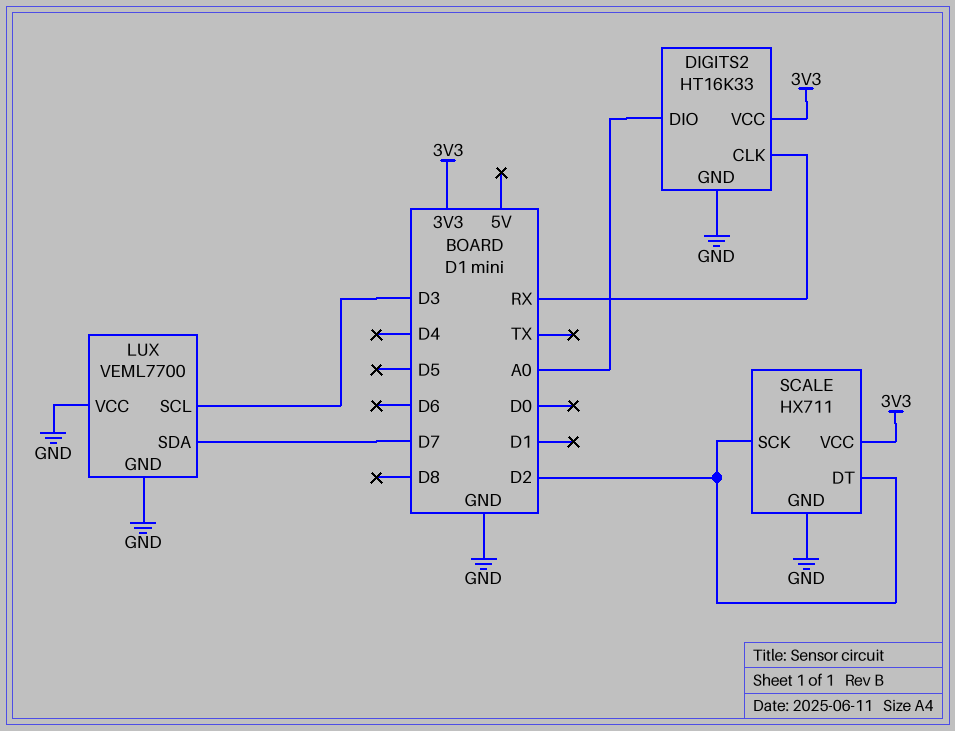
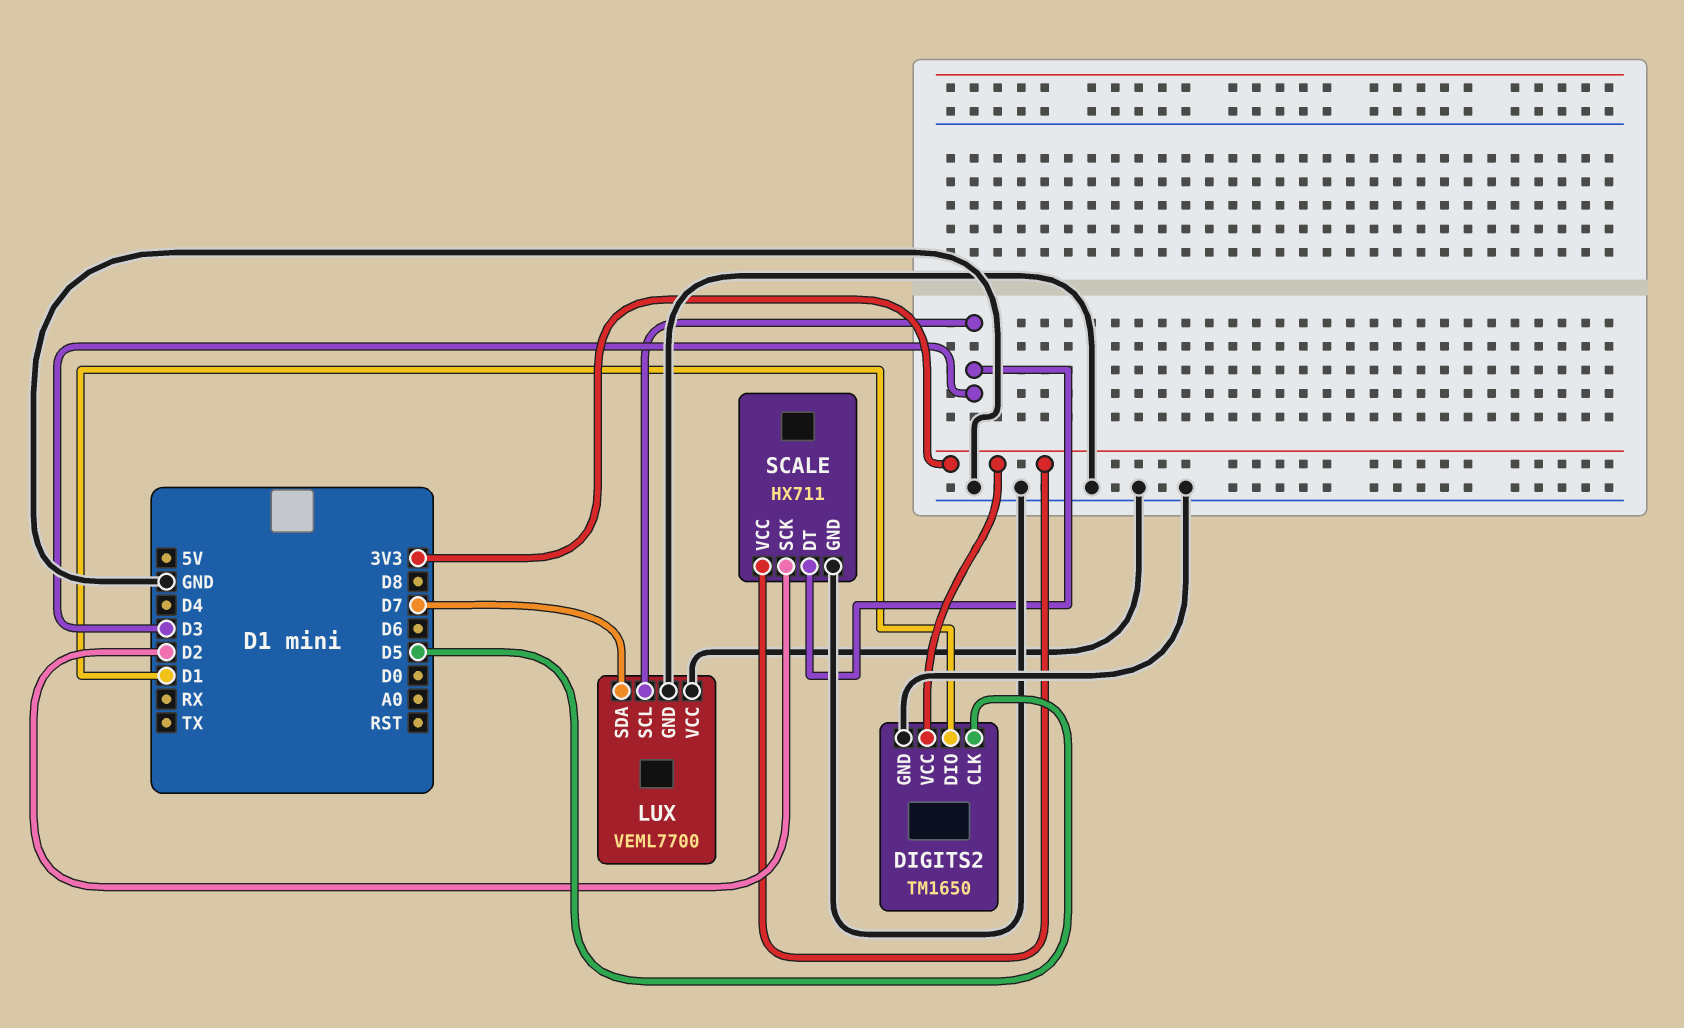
DIGITS2: HT16K33 -> TM1650
DIGITS2 pin CLK: RX -> D5
DIGITS2 pin DIO: A0 -> D1
SCALE pin DT: D2 -> D3

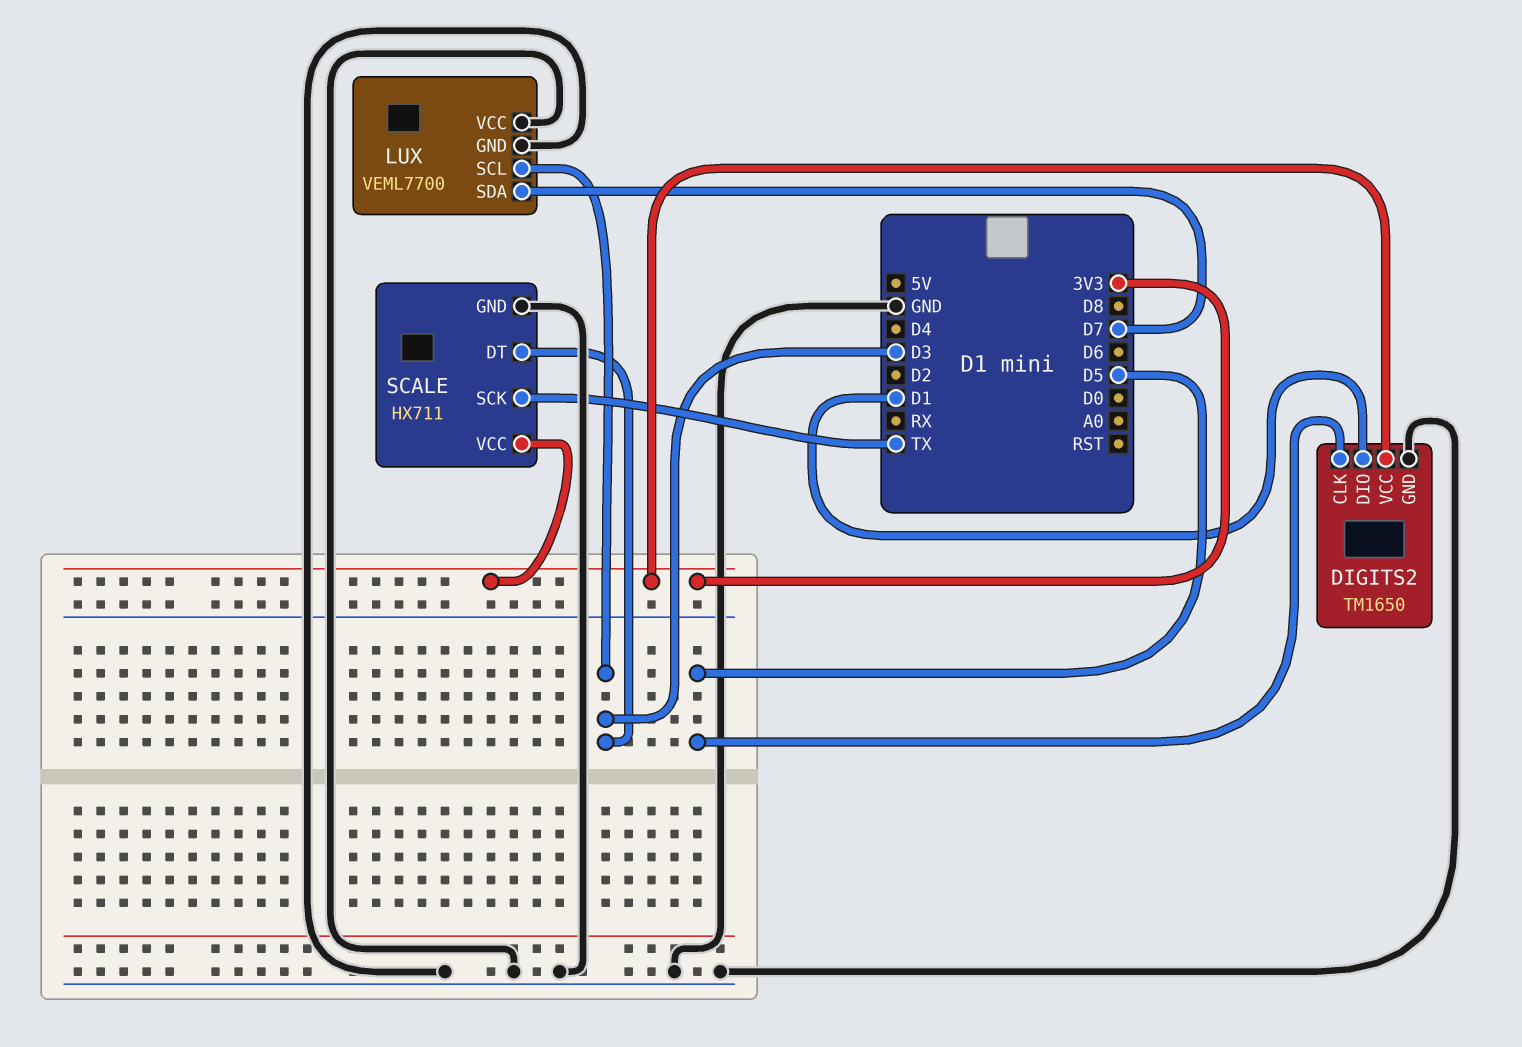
SCALE pin SCK: D2 -> TX

